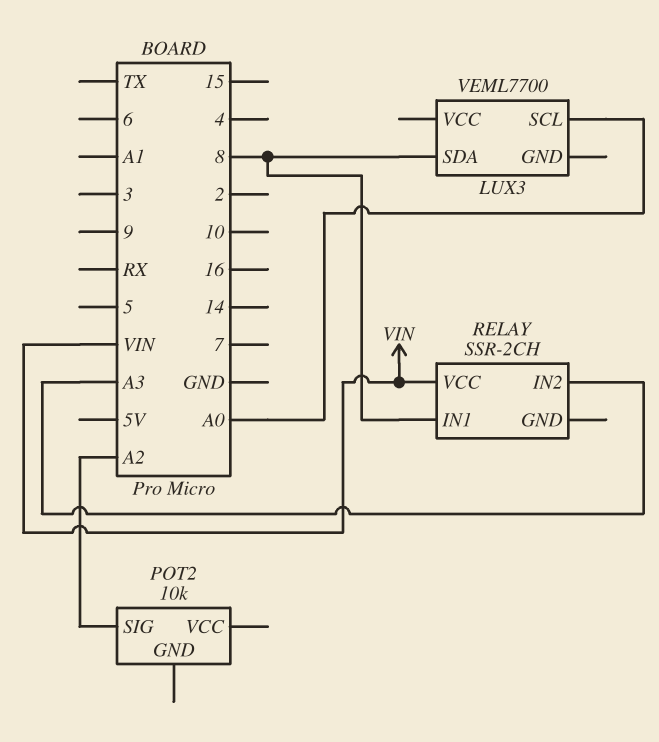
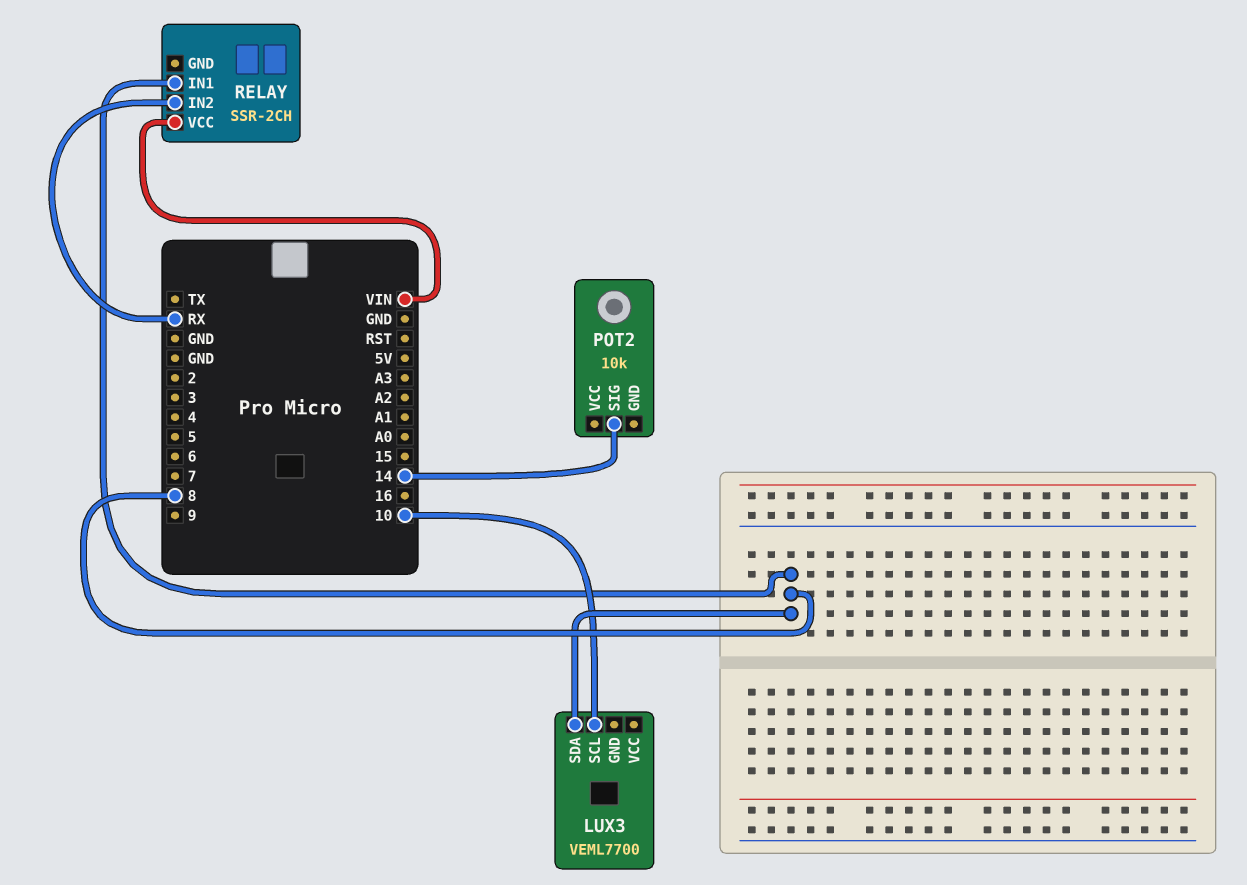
LUX3 pin SCL: A0 -> 10
POT2 pin SIG: A2 -> 14
RELAY pin IN2: A3 -> RX

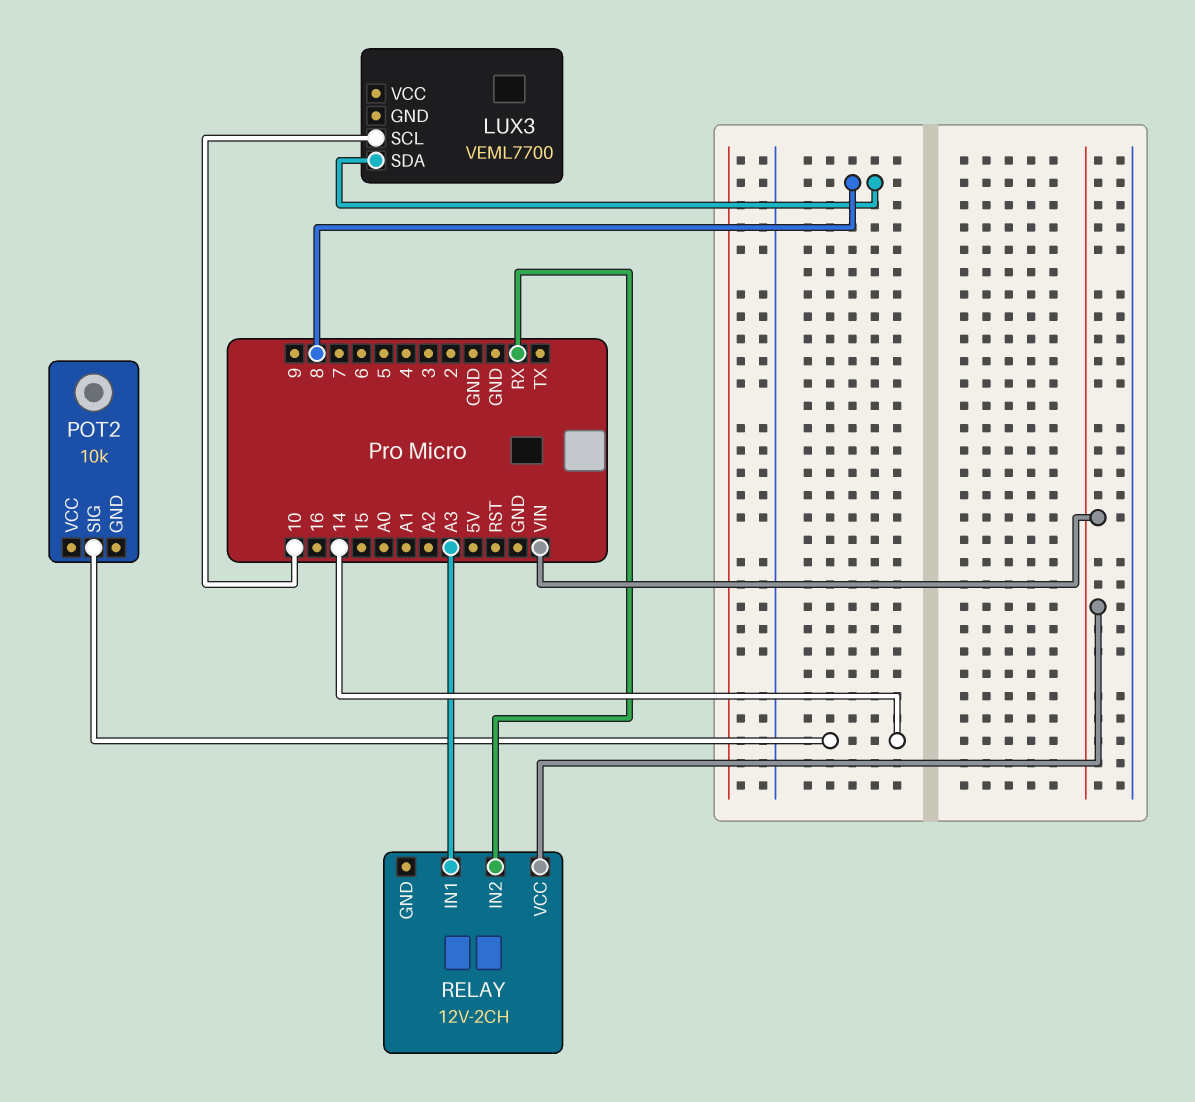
RELAY: SSR-2CH -> 12V-2CH
RELAY pin IN1: 8 -> A3

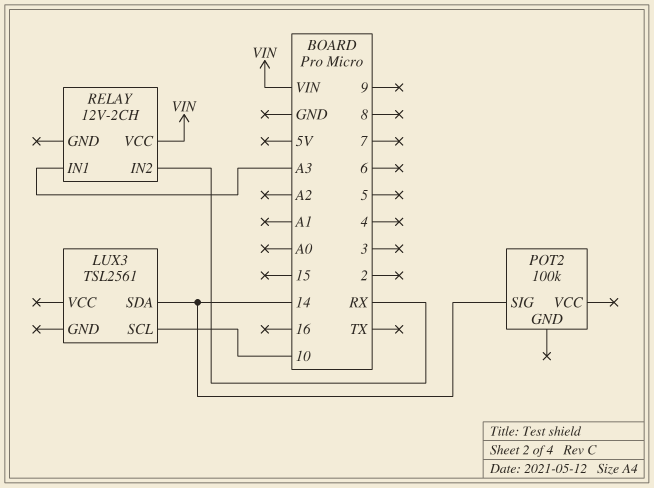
LUX3: VEML7700 -> TSL2561
LUX3 pin SDA: 8 -> 14
POT2: 10k -> 100k

